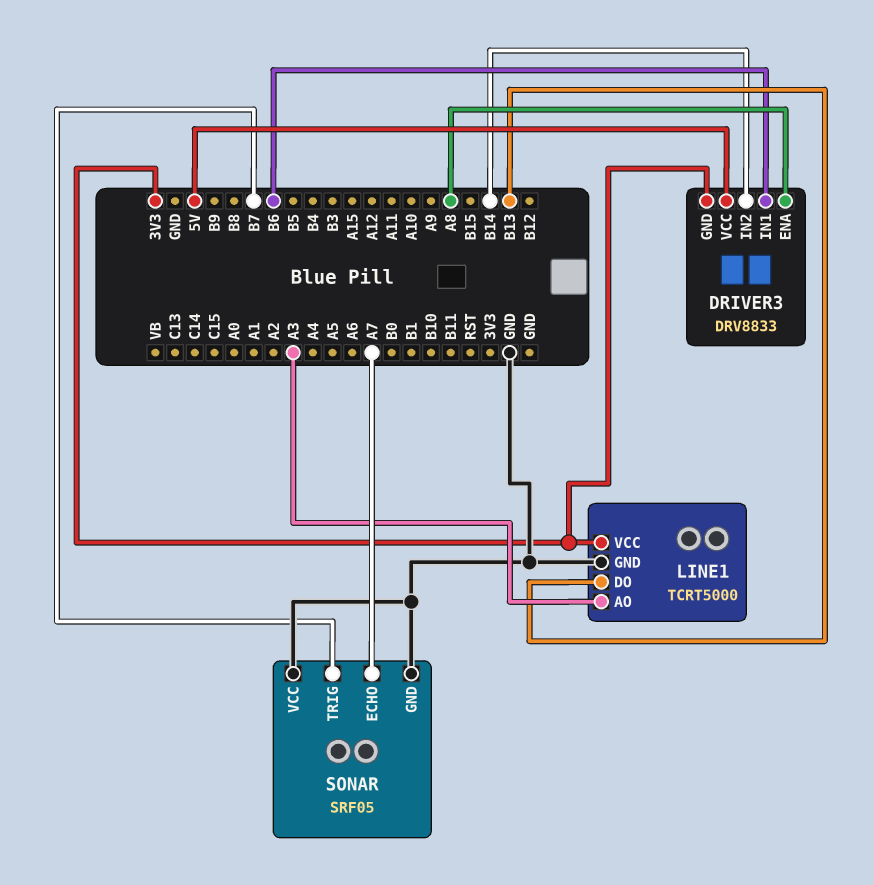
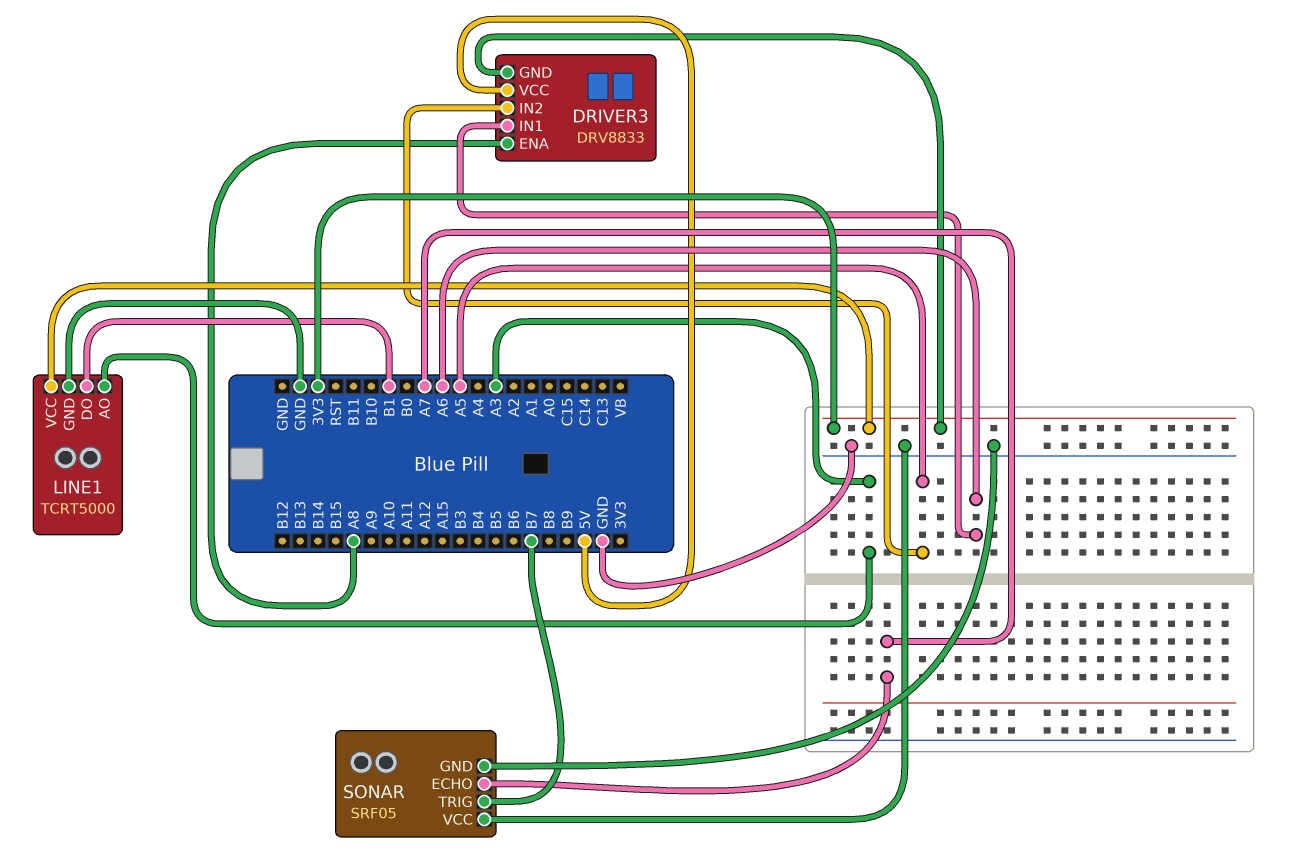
DRIVER3 pin IN1: B6 -> A6
DRIVER3 pin IN2: B14 -> A5
LINE1 pin DO: B13 -> B1

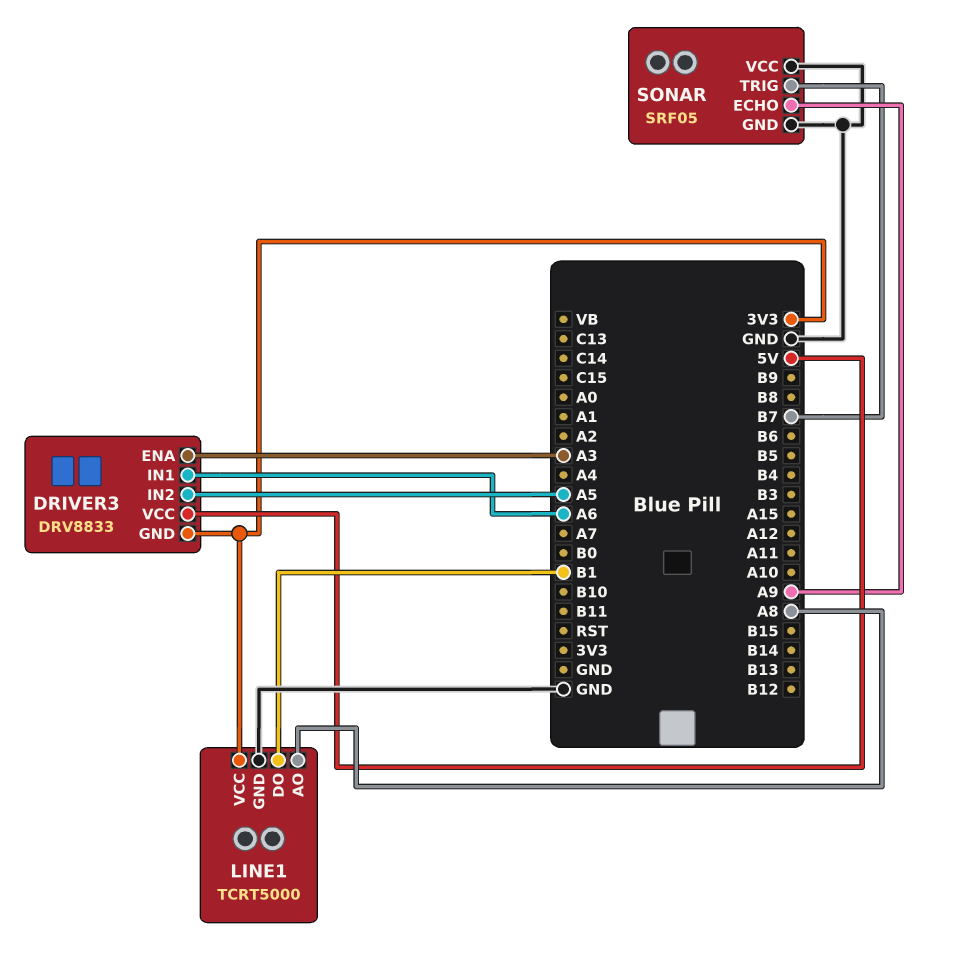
DRIVER3 pin ENA: A8 -> A3
LINE1 pin AO: A3 -> A8
SONAR pin ECHO: A7 -> A9

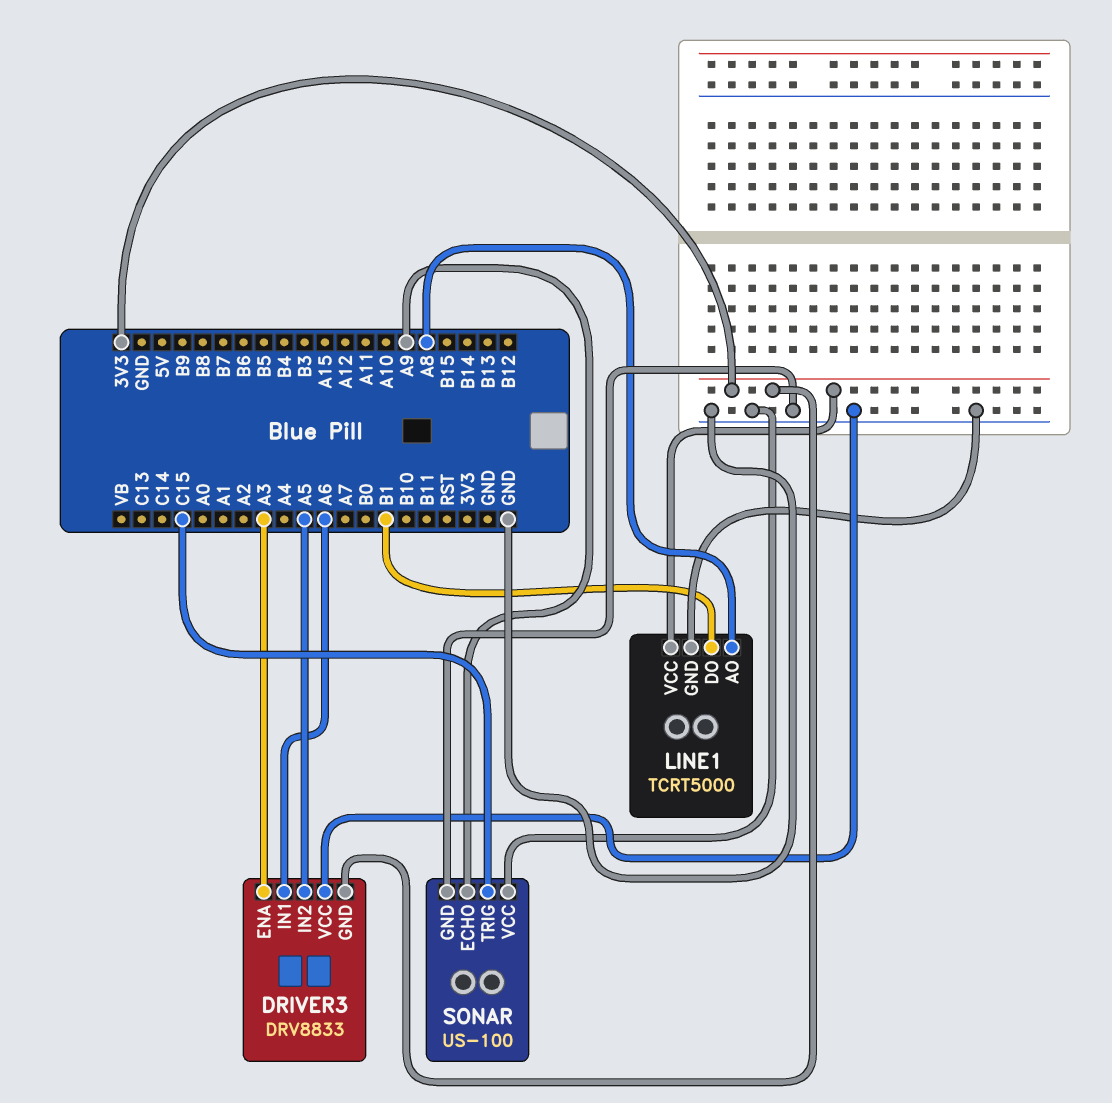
DRIVER3 pin VCC: 5V -> GND
SONAR: SRF05 -> US-100
SONAR pin TRIG: B7 -> C15

